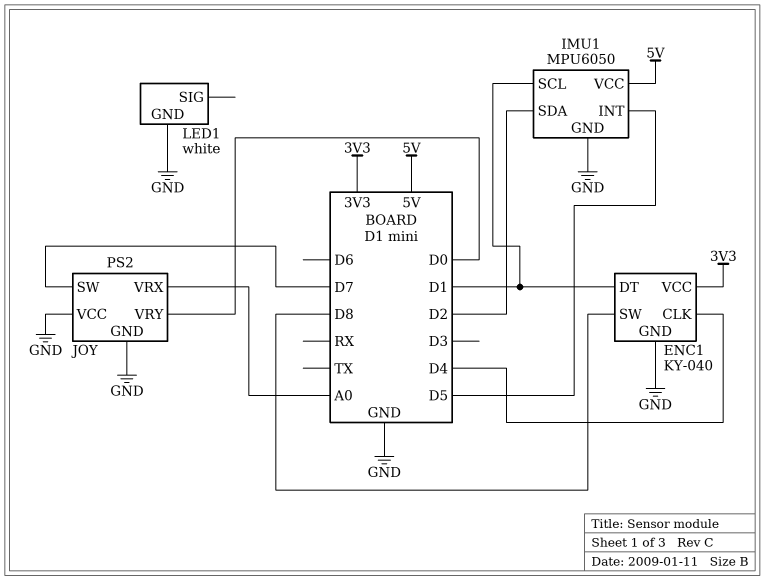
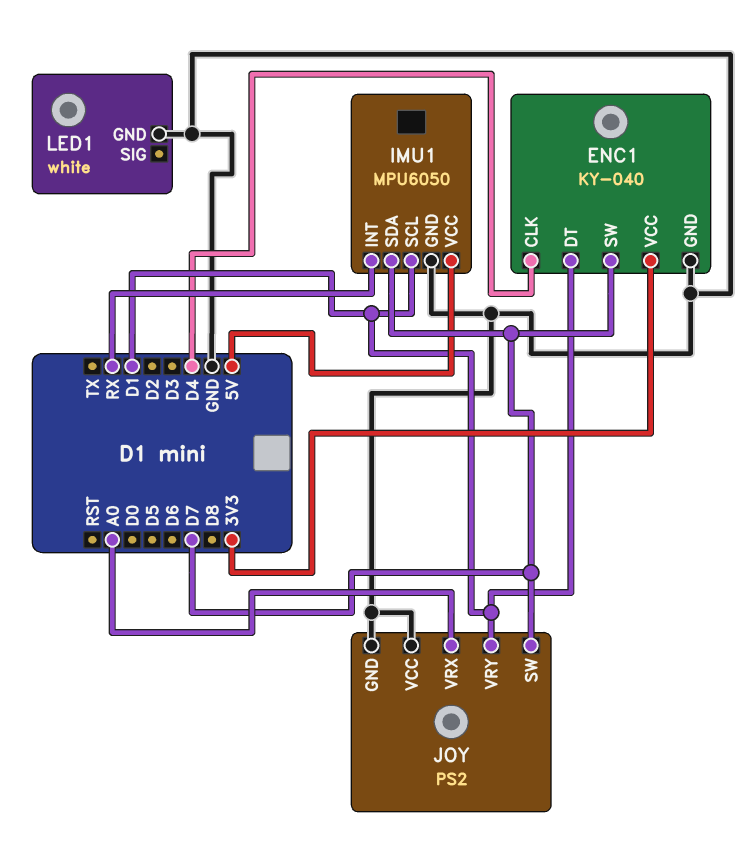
ENC1 pin SW: D8 -> D7
IMU1 pin INT: D5 -> RX
IMU1 pin SDA: D2 -> D7
JOY pin VRY: D0 -> D1

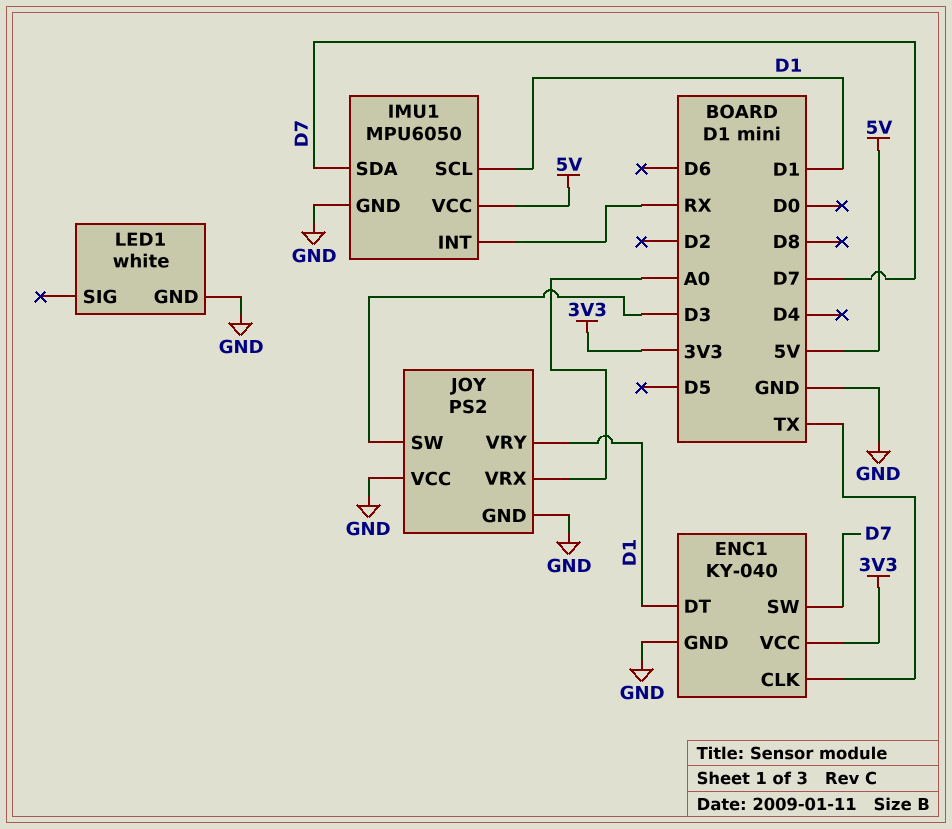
ENC1 pin CLK: D4 -> TX
JOY pin SW: D7 -> D3

